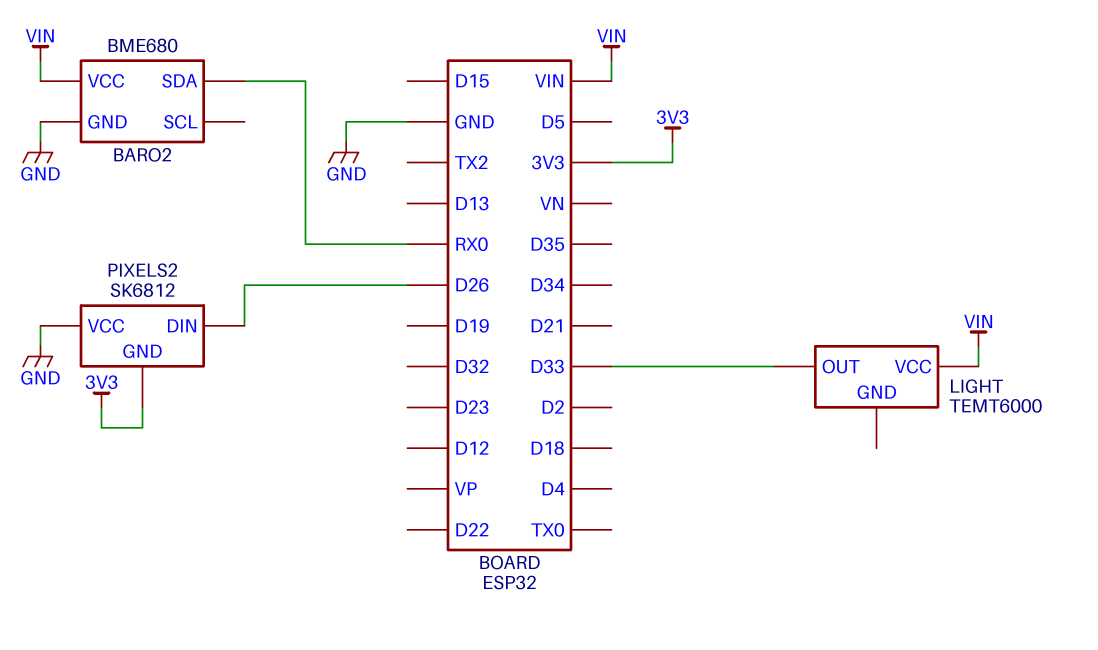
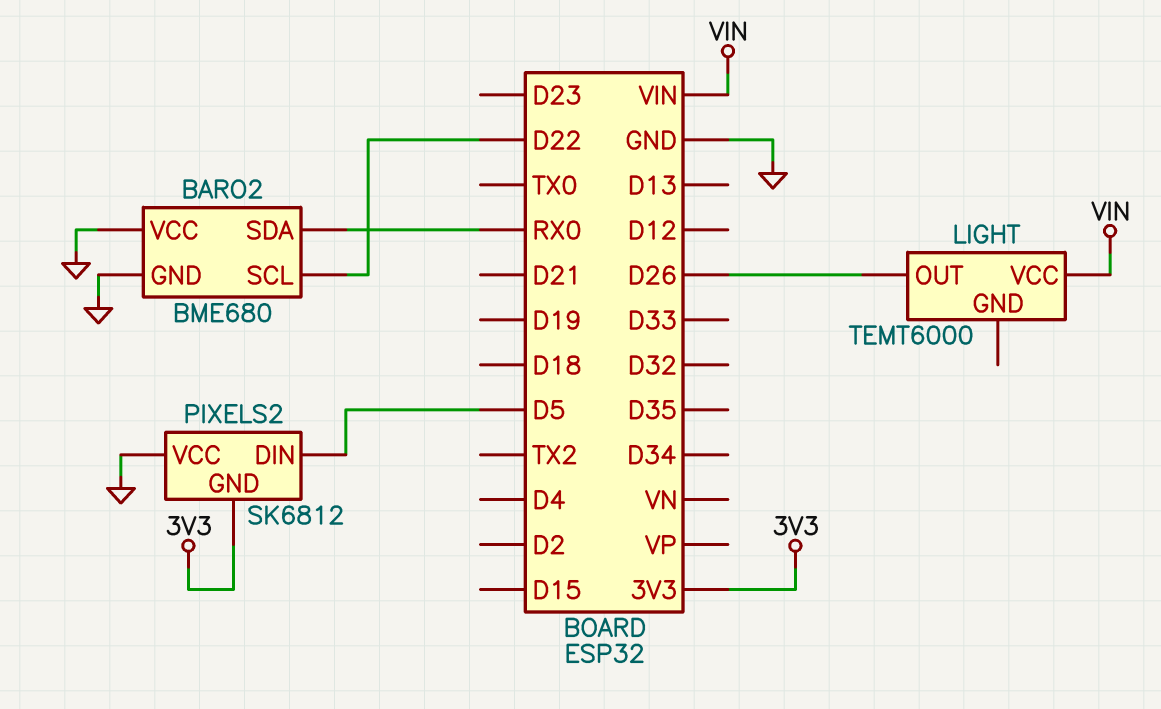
BARO2 pin SCL: none -> D22
BARO2 pin VCC: VIN -> GND
LIGHT pin OUT: D33 -> D26
PIXELS2 pin DIN: D26 -> D5

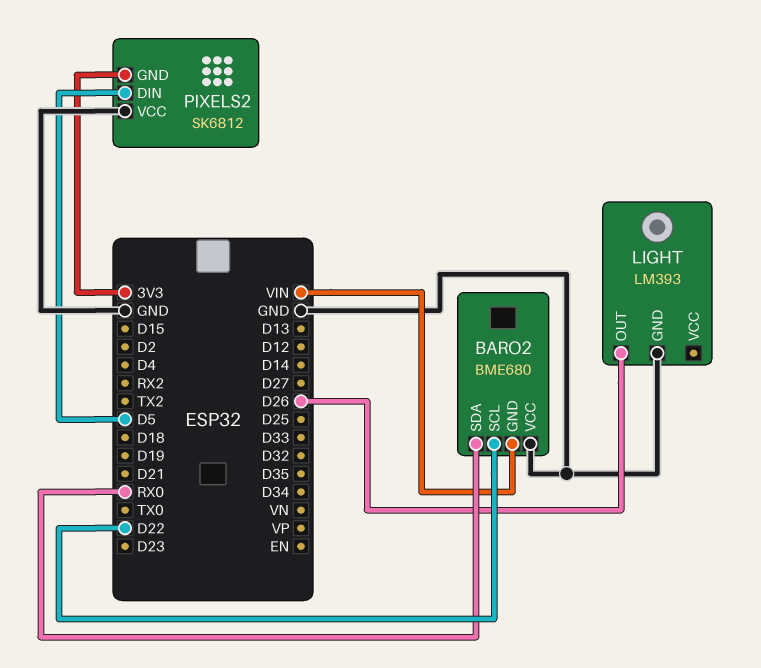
BARO2 pin GND: GND -> VIN
LIGHT: TEMT6000 -> LM393
LIGHT pin GND: none -> GND
LIGHT pin VCC: VIN -> none

